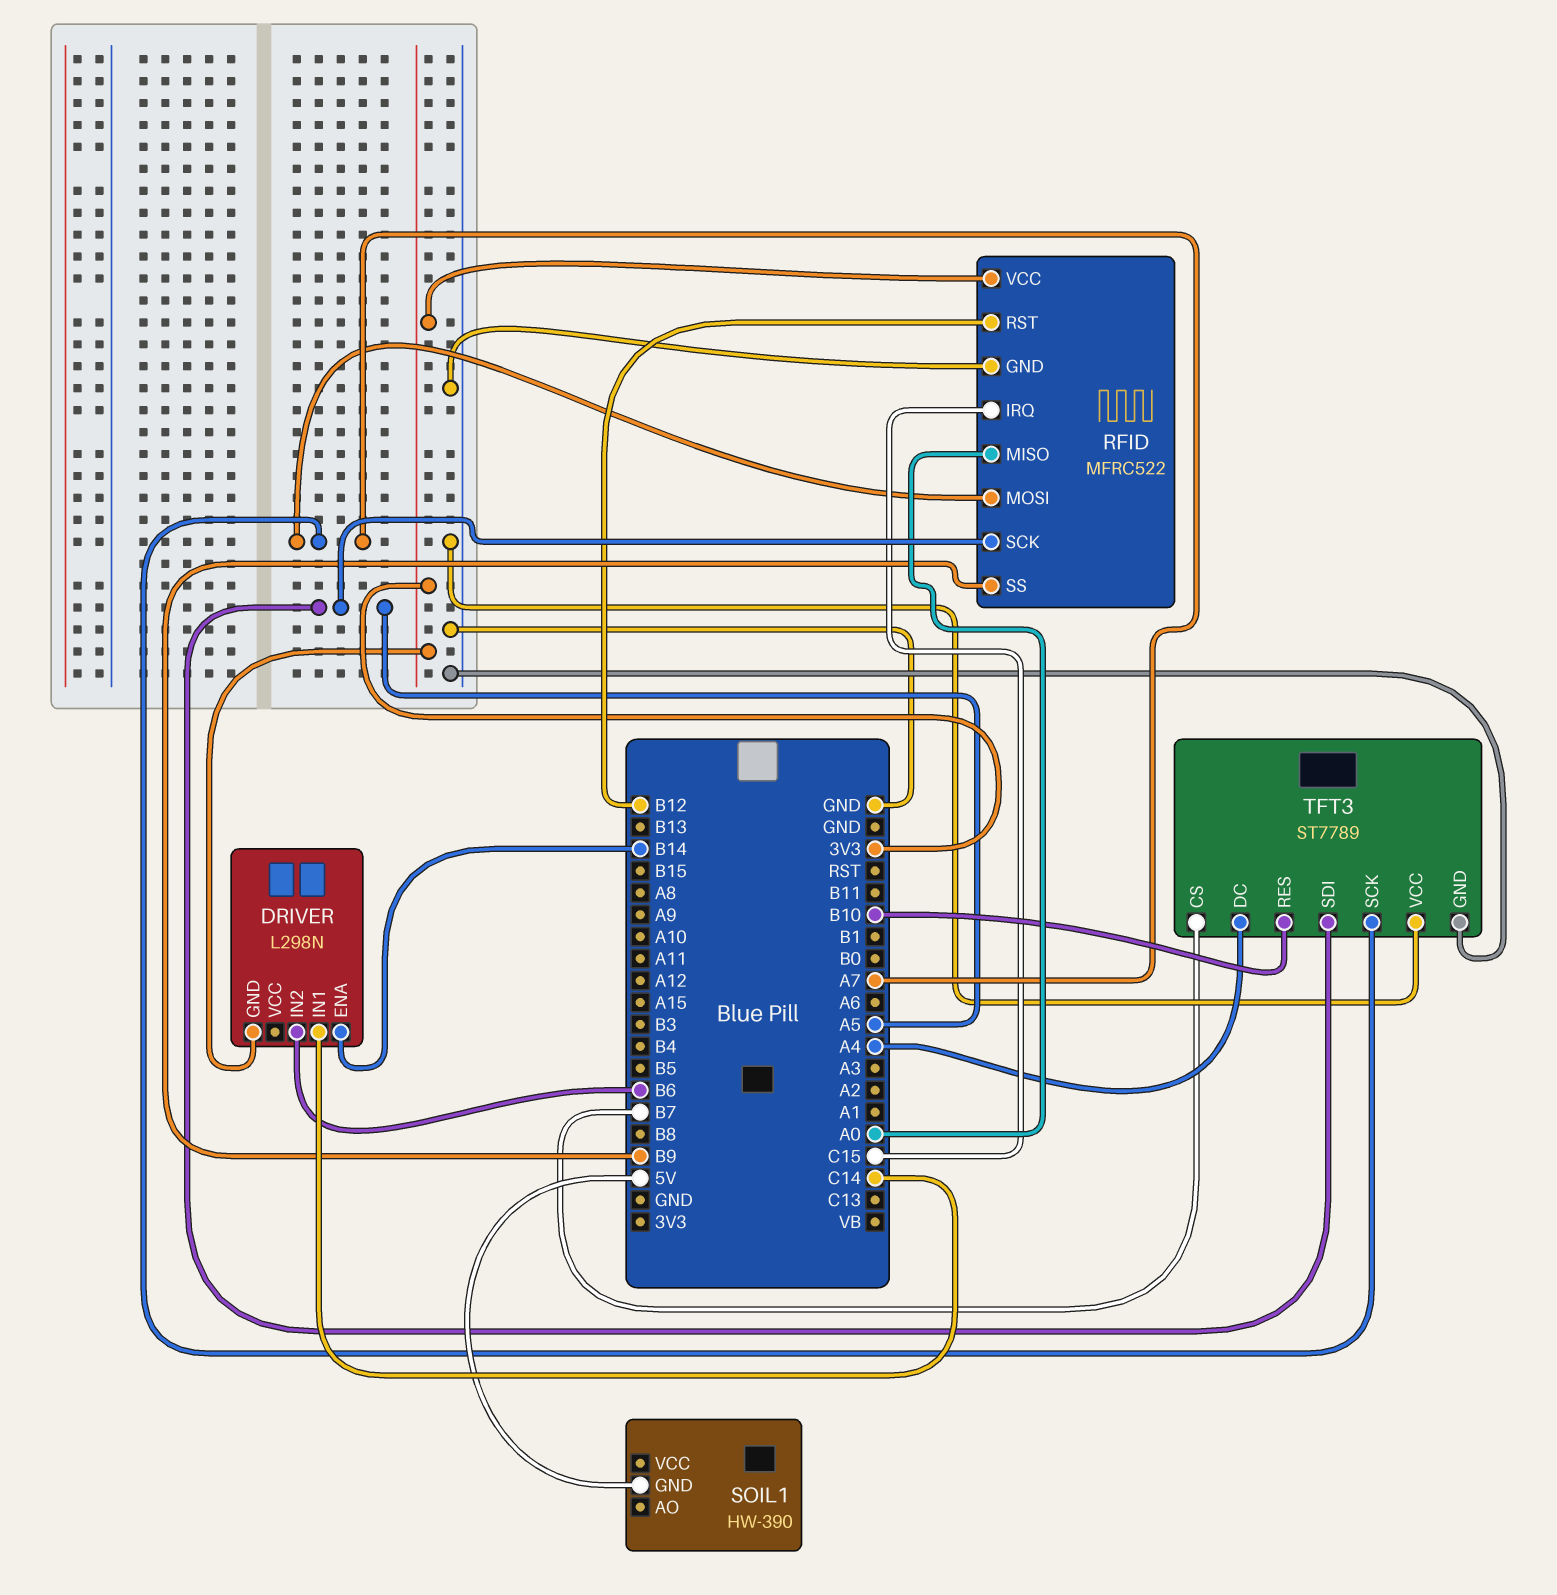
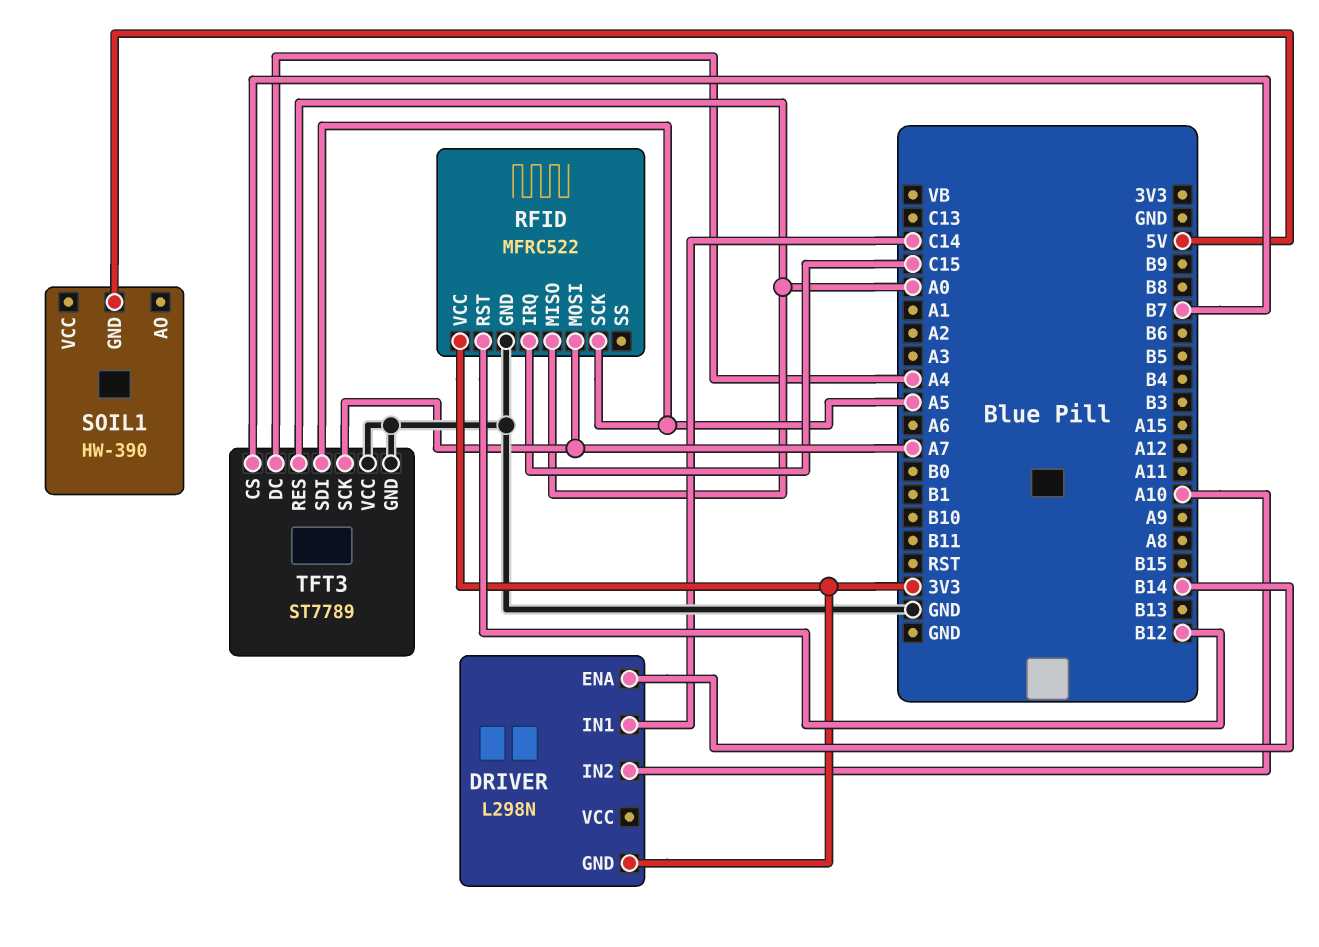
DRIVER pin IN2: B6 -> A10
RFID pin SS: B9 -> none
TFT3 pin RES: B10 -> A0

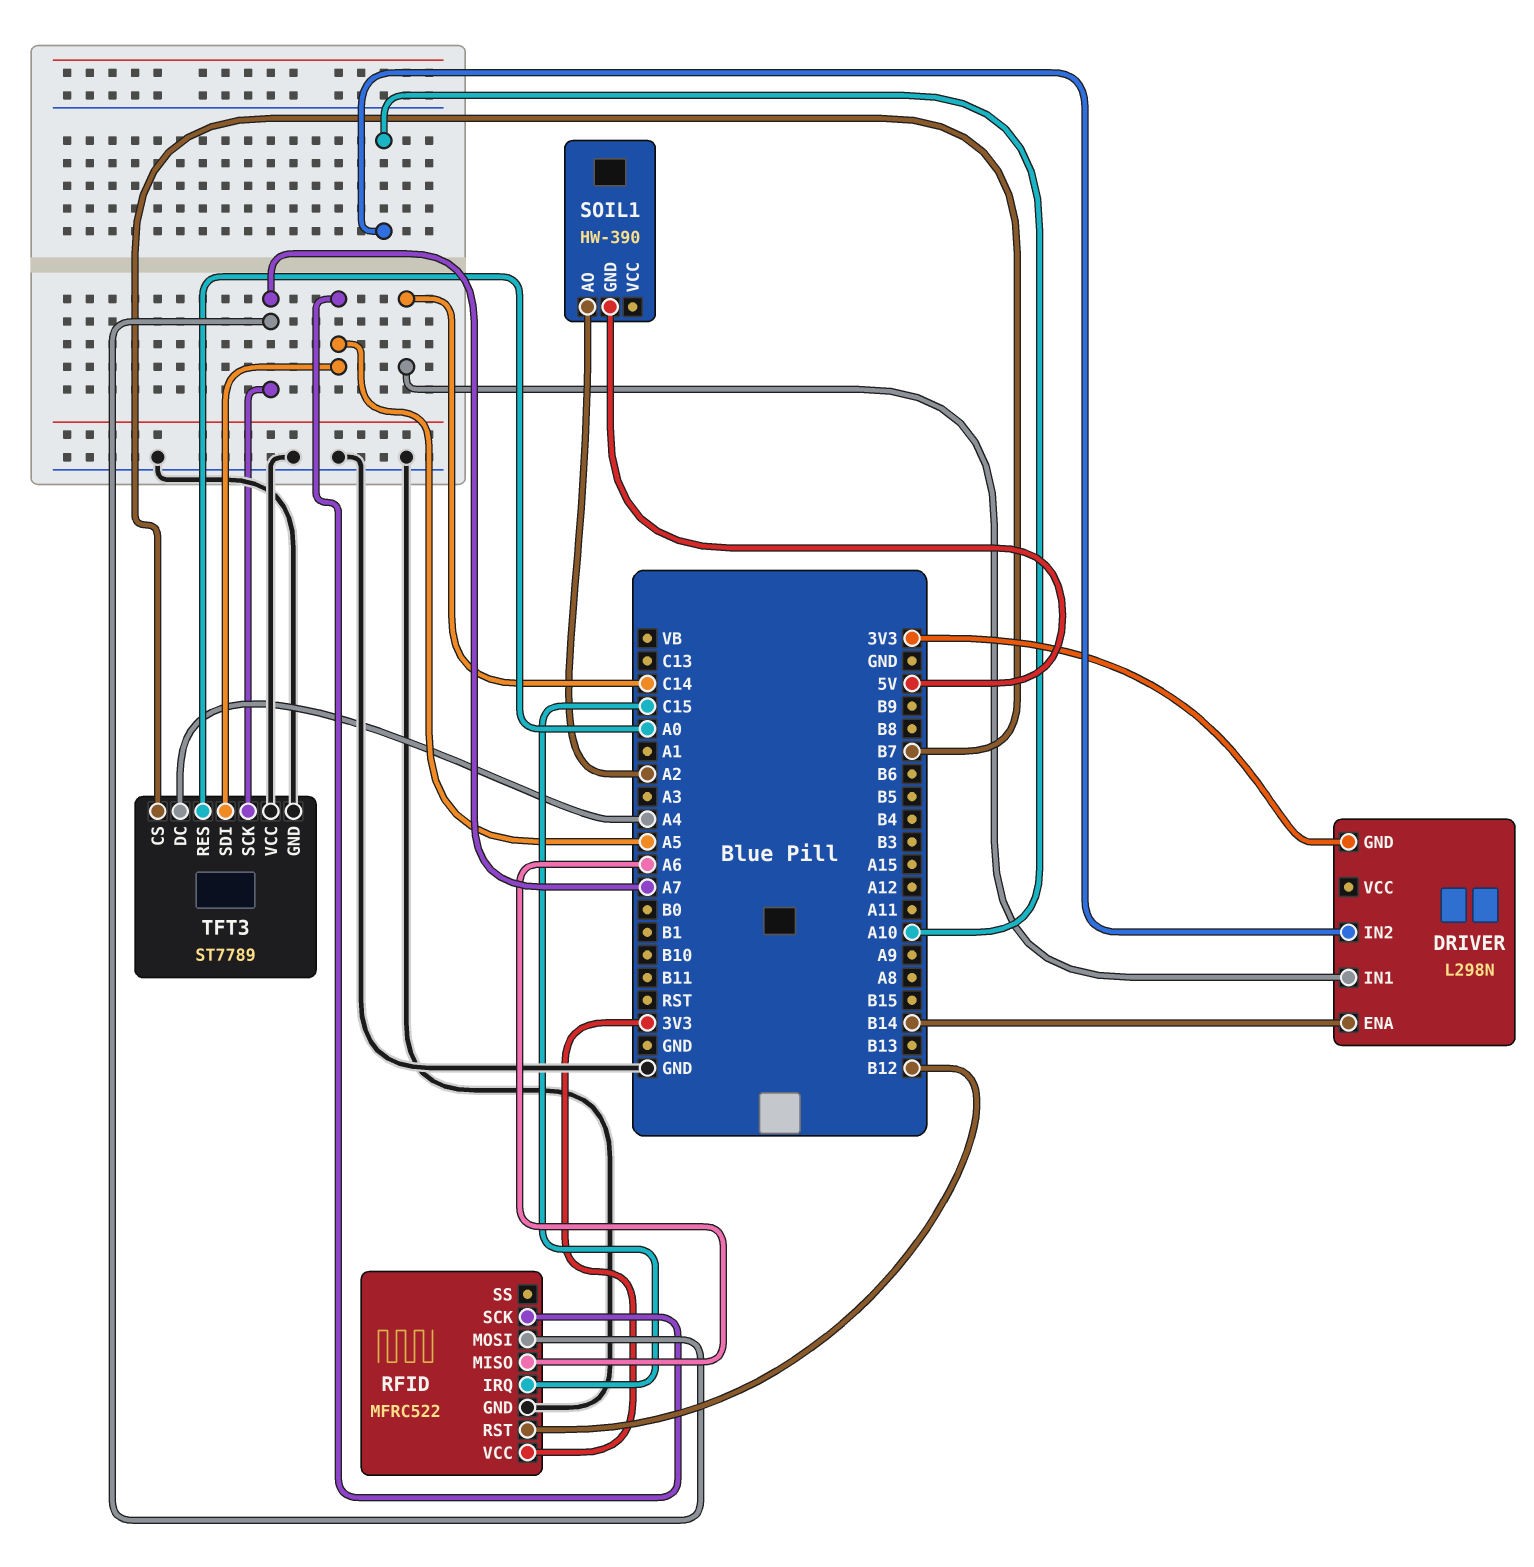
RFID pin MISO: A0 -> A6
SOIL1 pin AO: none -> A2

